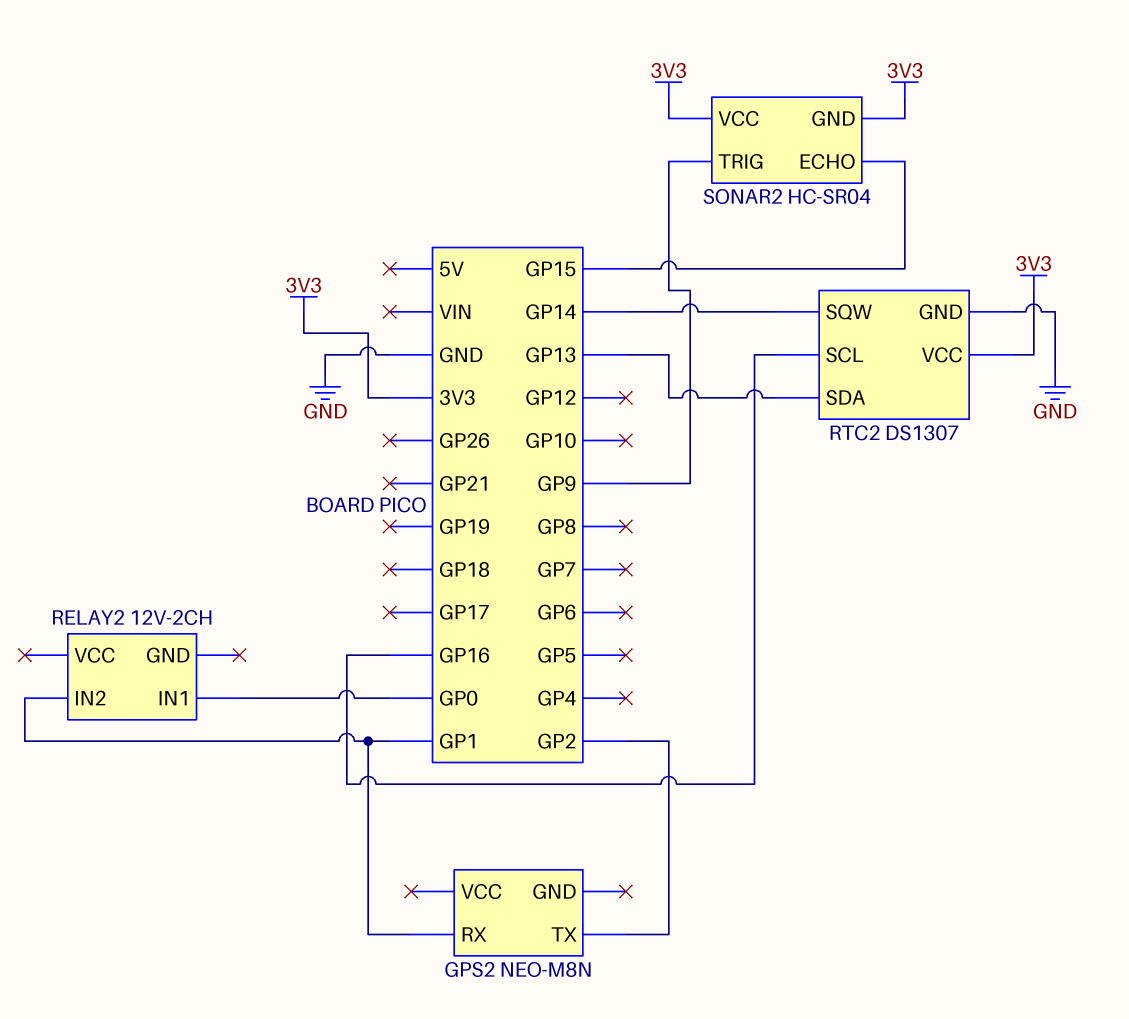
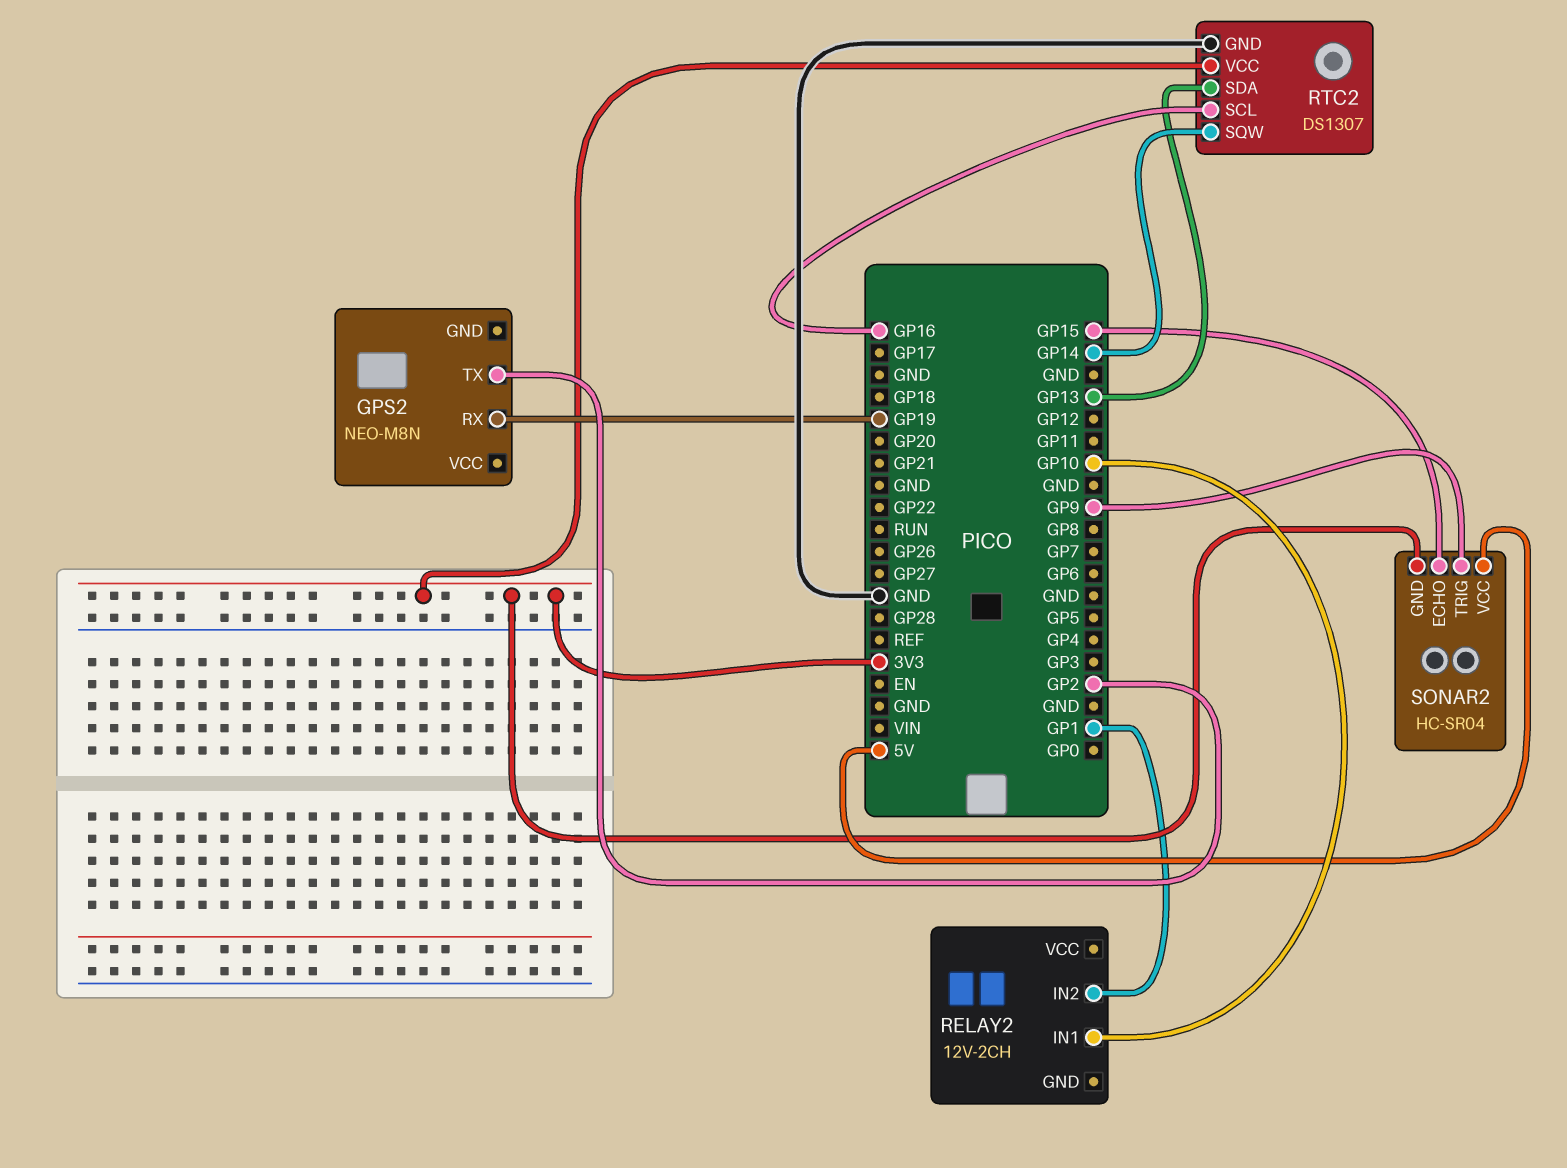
GPS2 pin RX: GP1 -> GP19
RELAY2 pin IN1: GP0 -> GP10
SONAR2 pin VCC: 3V3 -> 5V

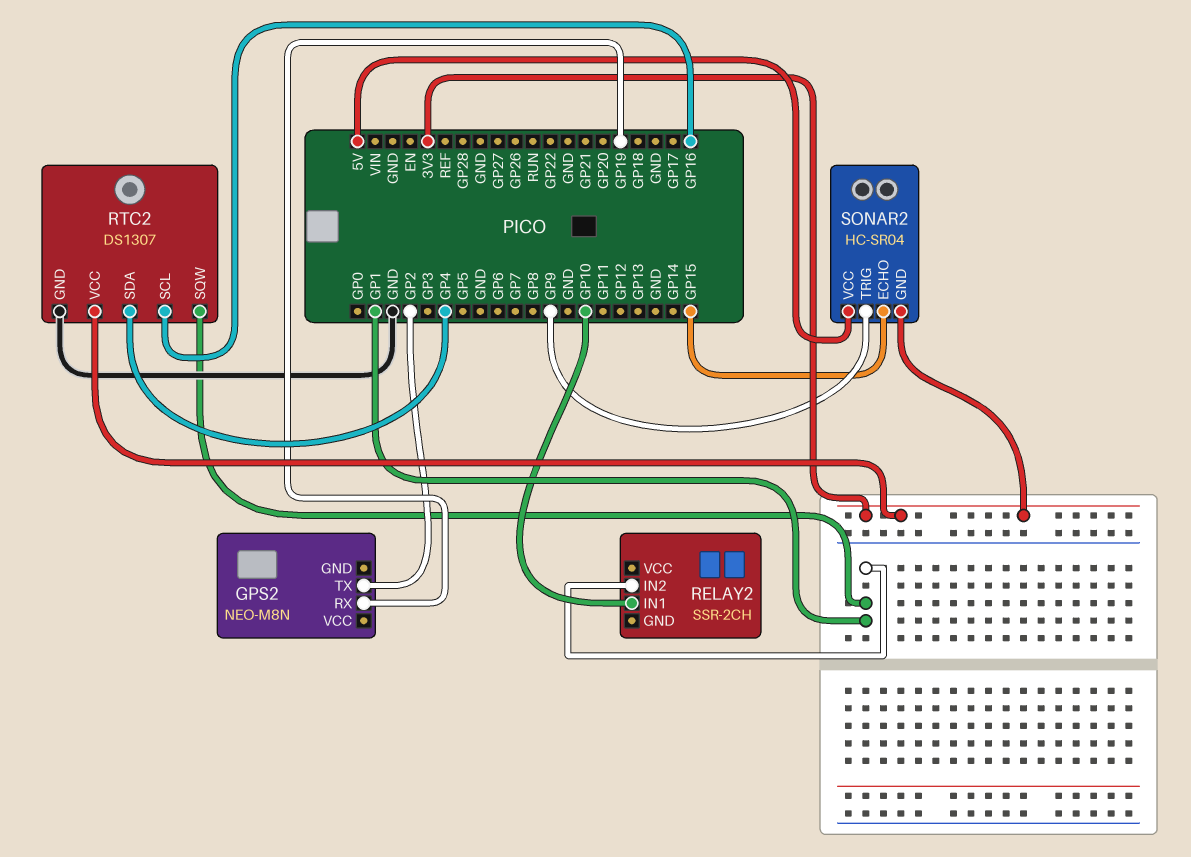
RELAY2: 12V-2CH -> SSR-2CH
RTC2 pin SDA: GP13 -> GP4
RTC2 pin SQW: GP14 -> GP1

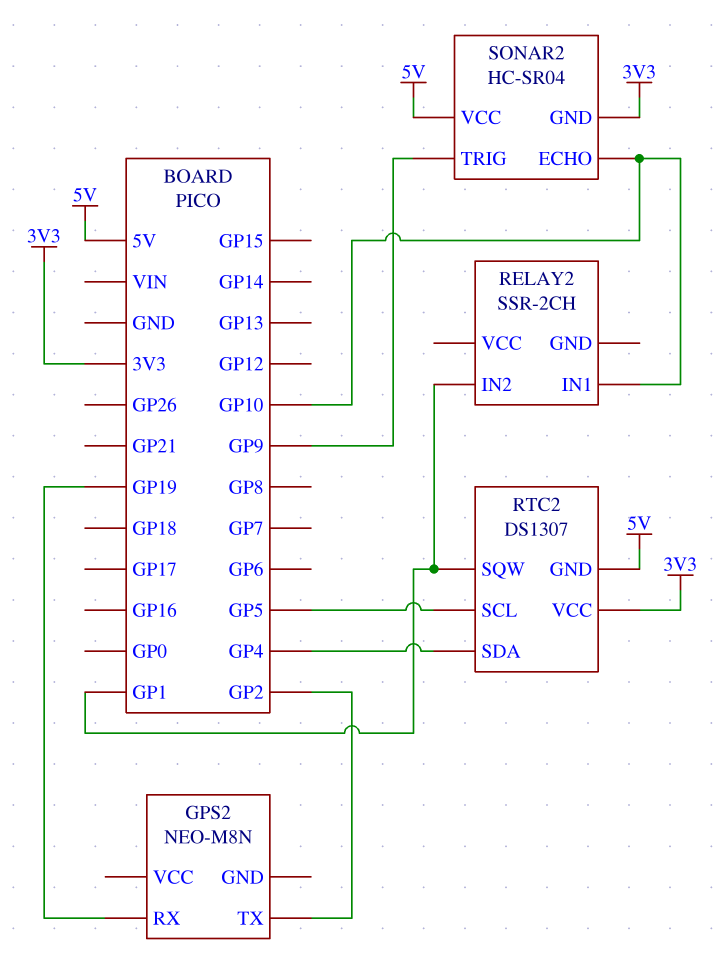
RTC2 pin GND: GND -> 5V
RTC2 pin SCL: GP16 -> GP5
SONAR2 pin ECHO: GP15 -> GP10

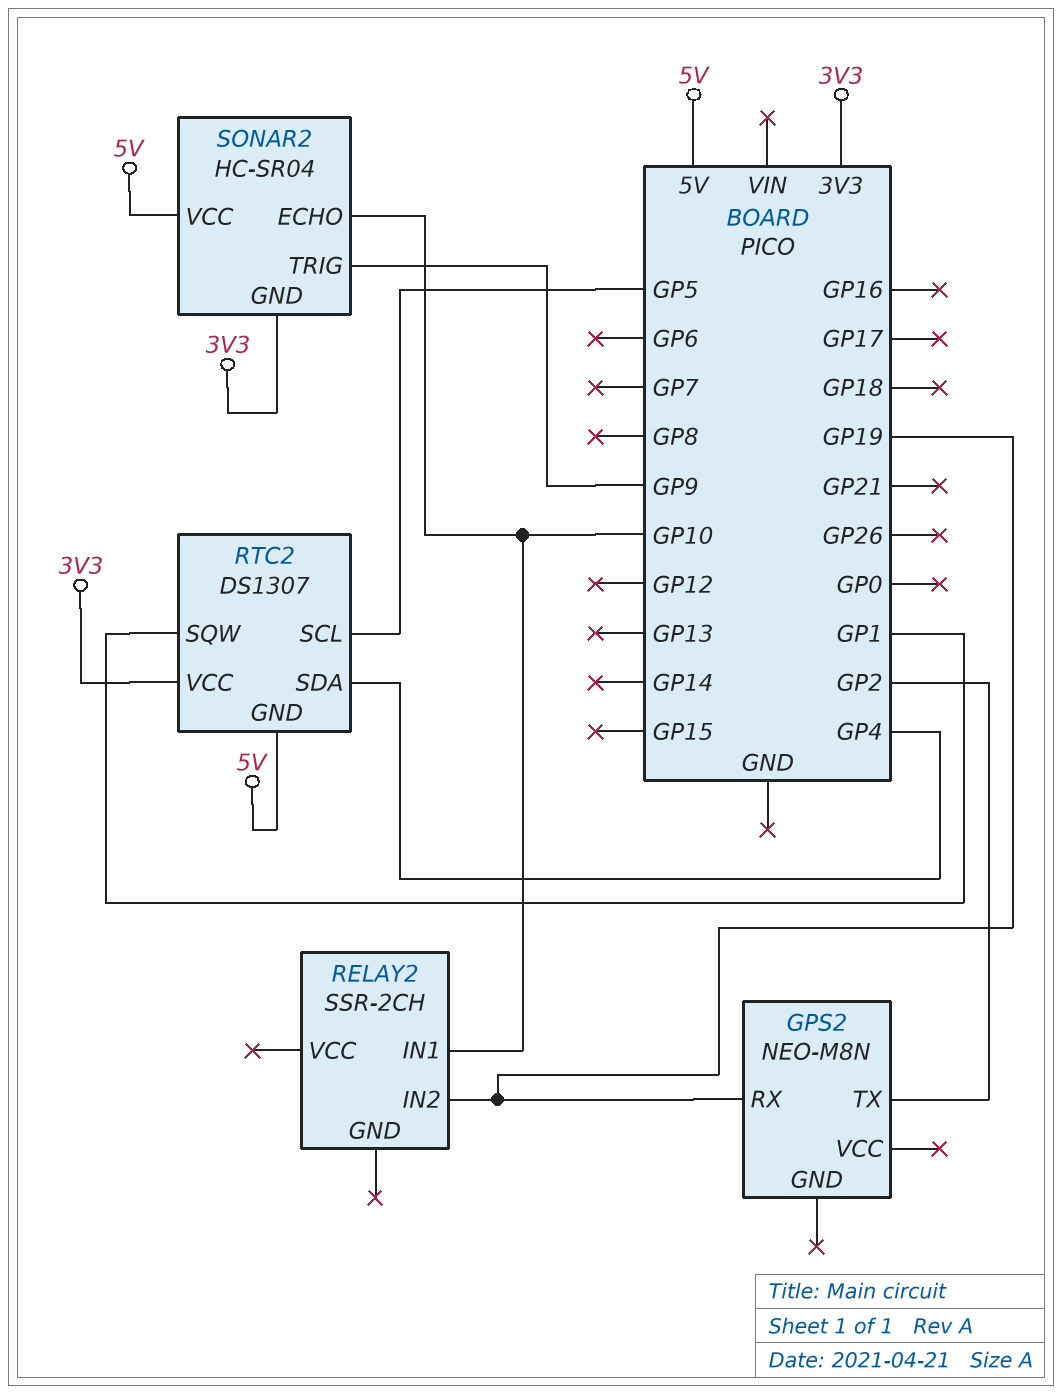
RELAY2 pin IN2: GP1 -> GP19

